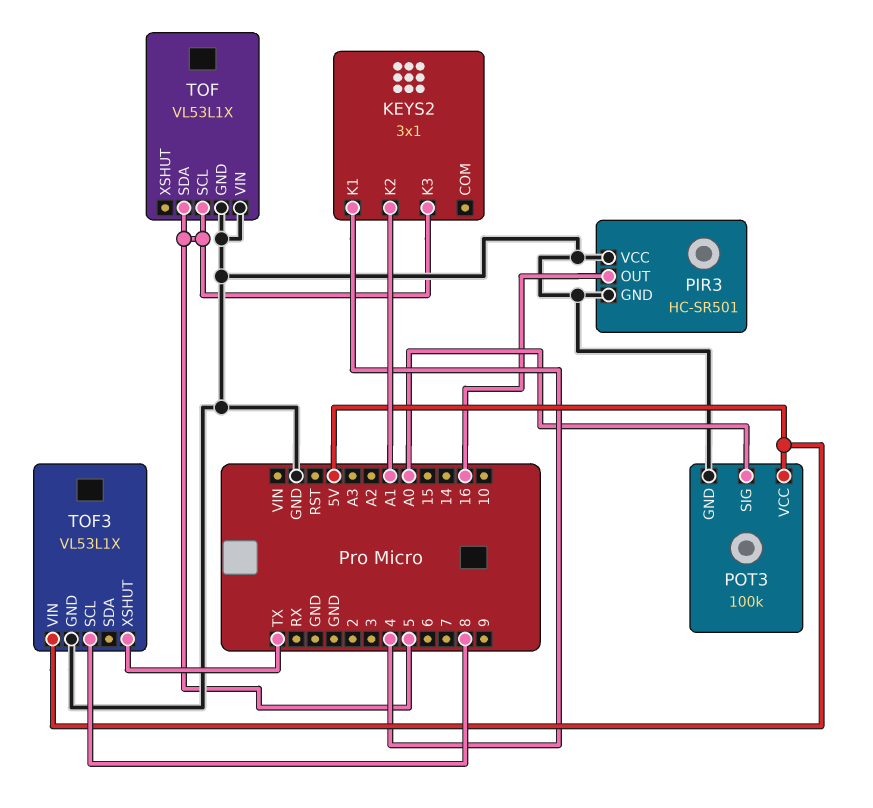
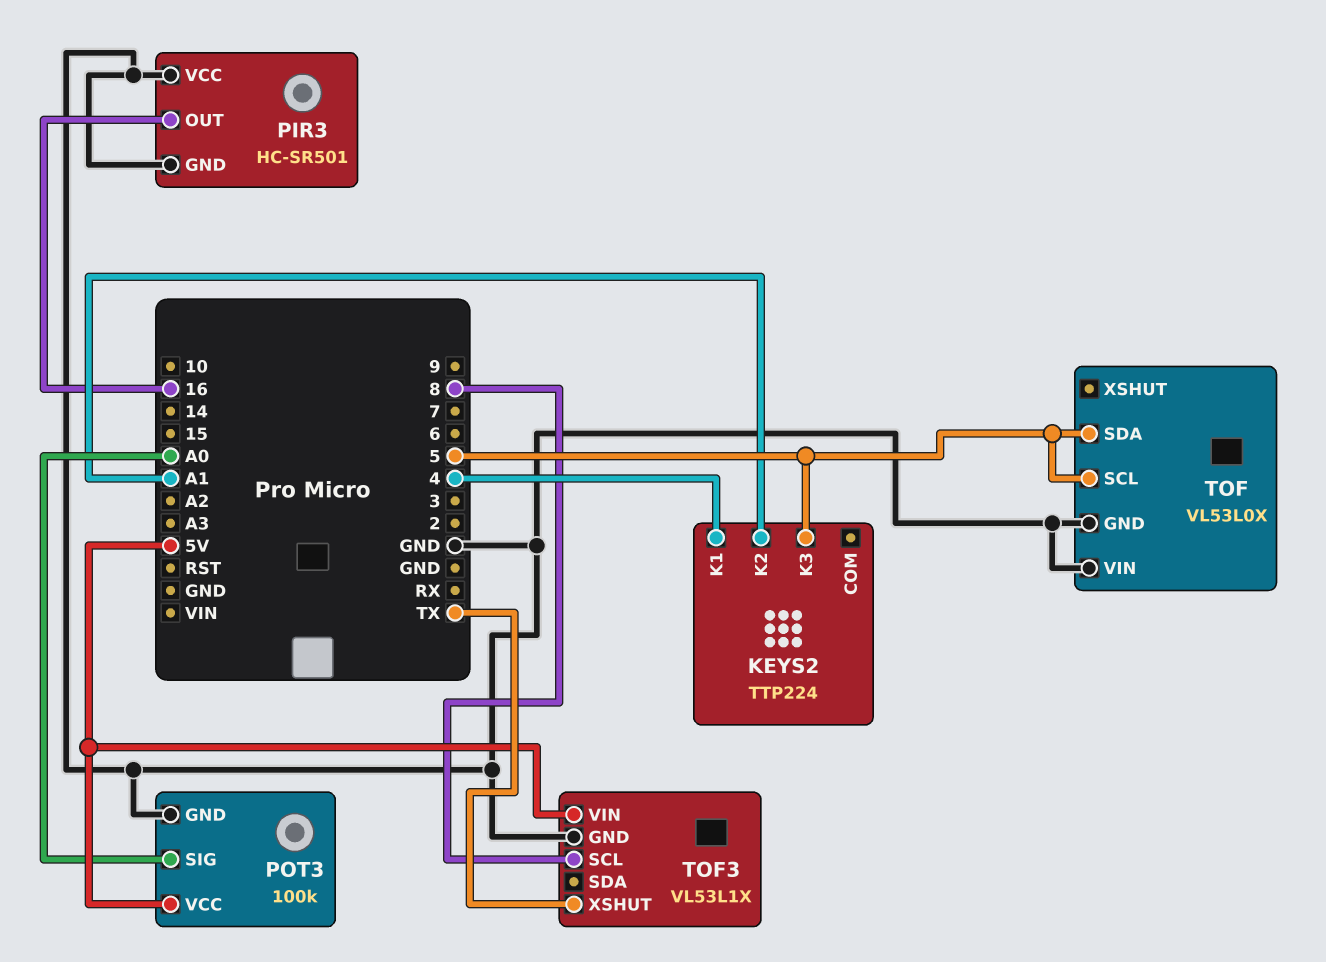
KEYS2: 3x1 -> TTP224
TOF: VL53L1X -> VL53L0X

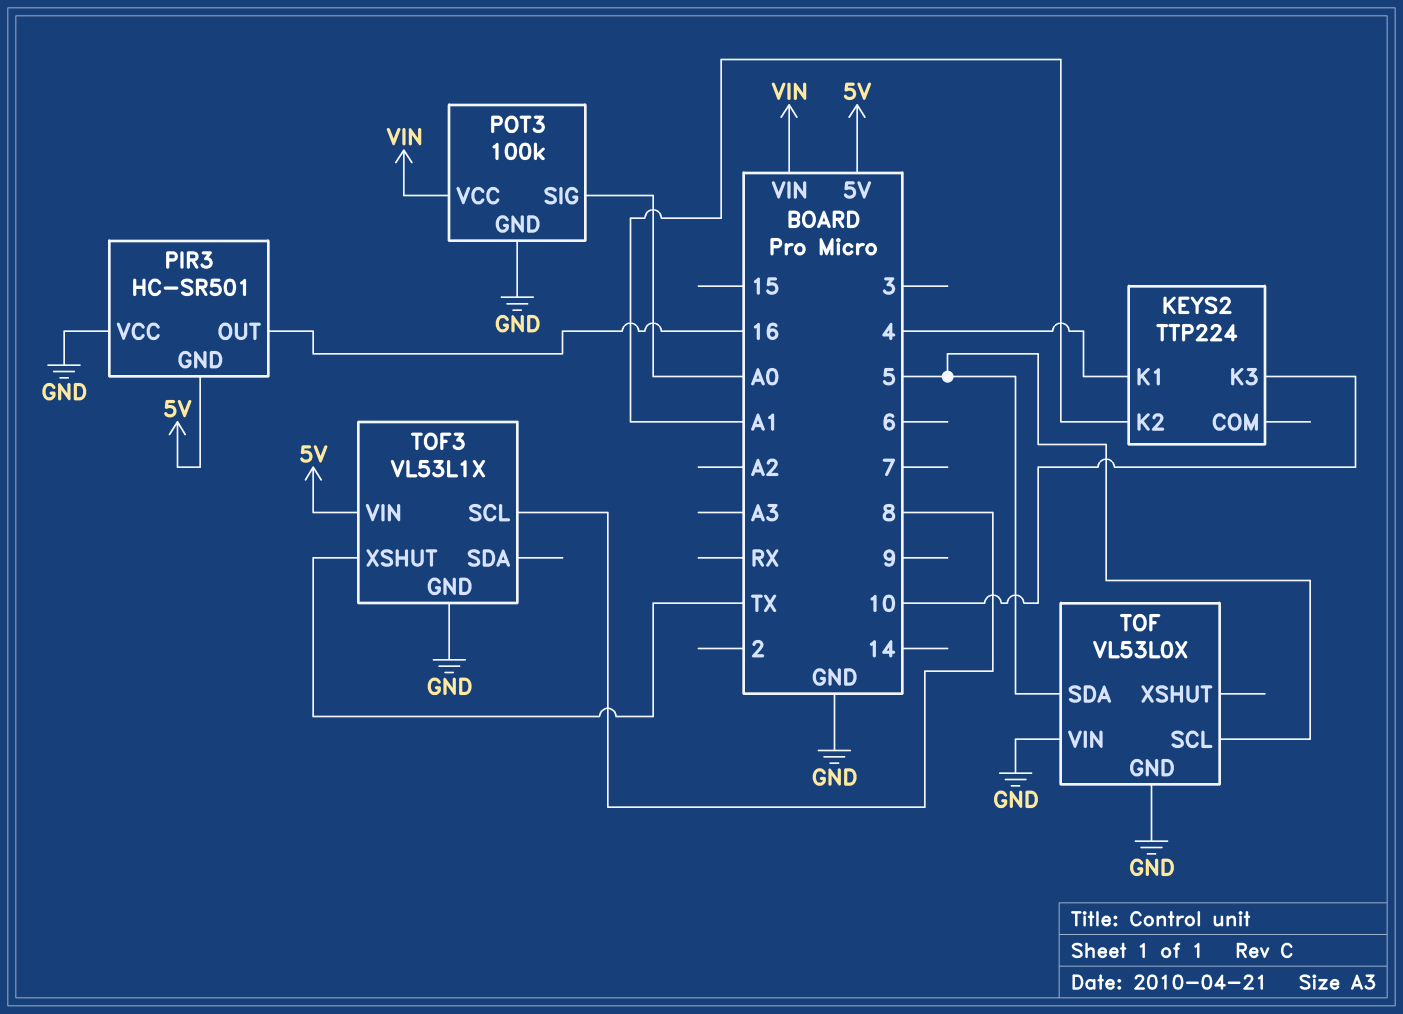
KEYS2 pin K3: 5 -> 10
PIR3 pin GND: GND -> 5V
POT3 pin VCC: 5V -> VIN

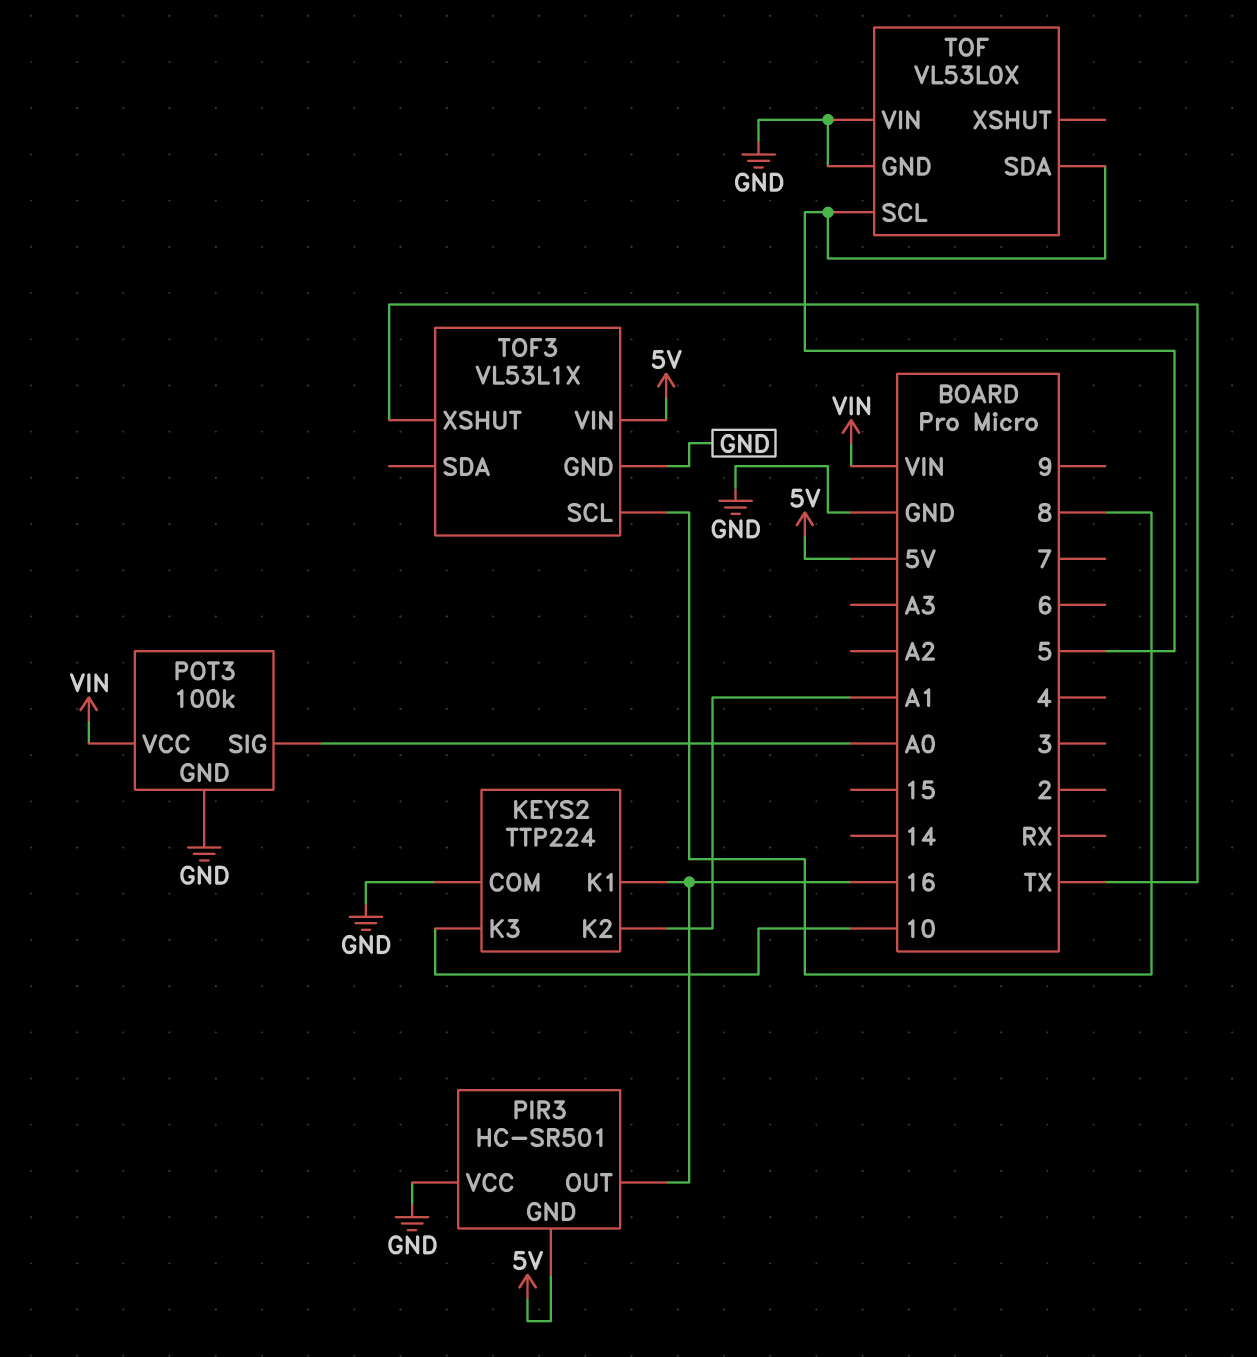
KEYS2 pin COM: none -> GND
KEYS2 pin K1: 4 -> 16

